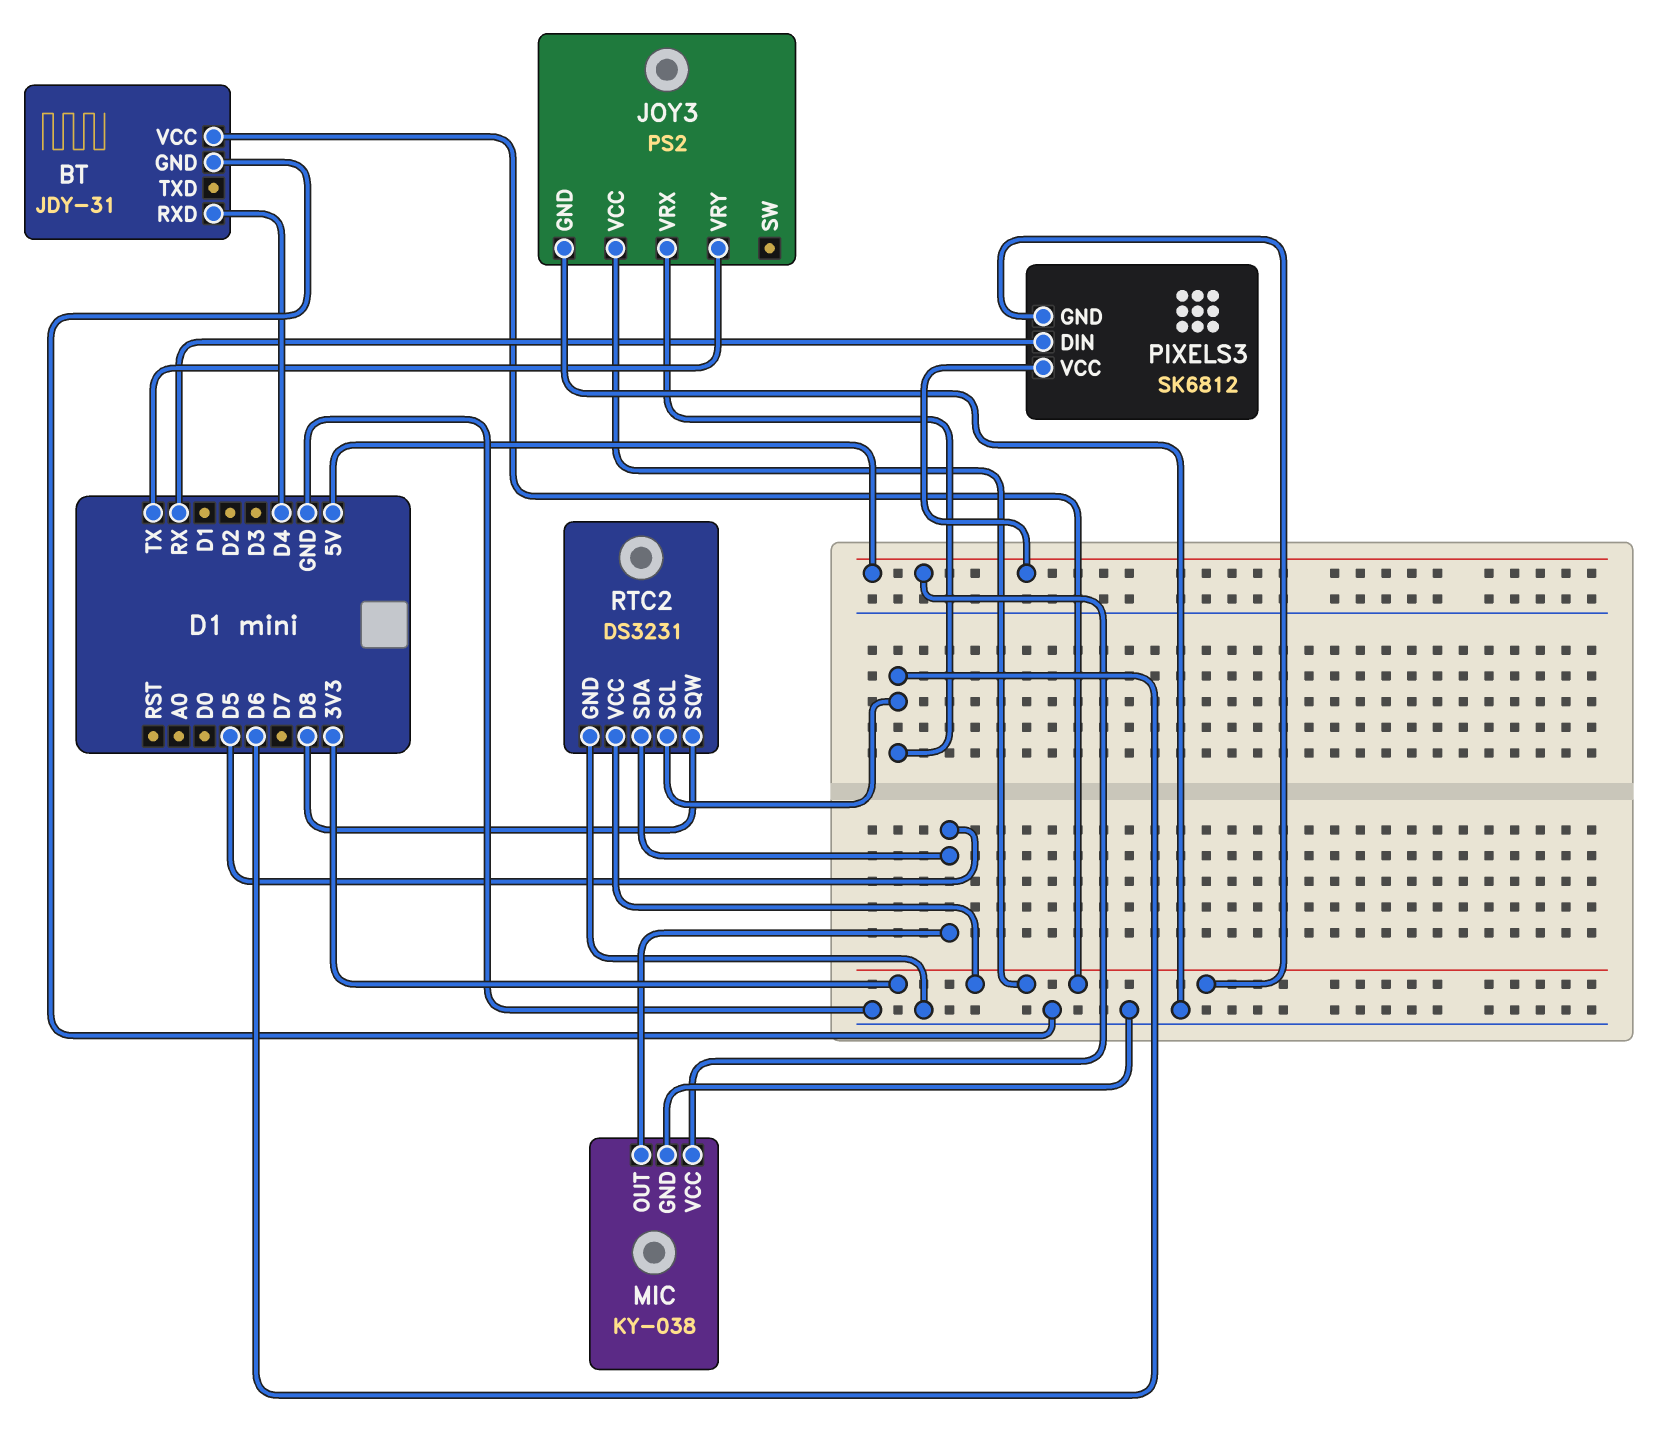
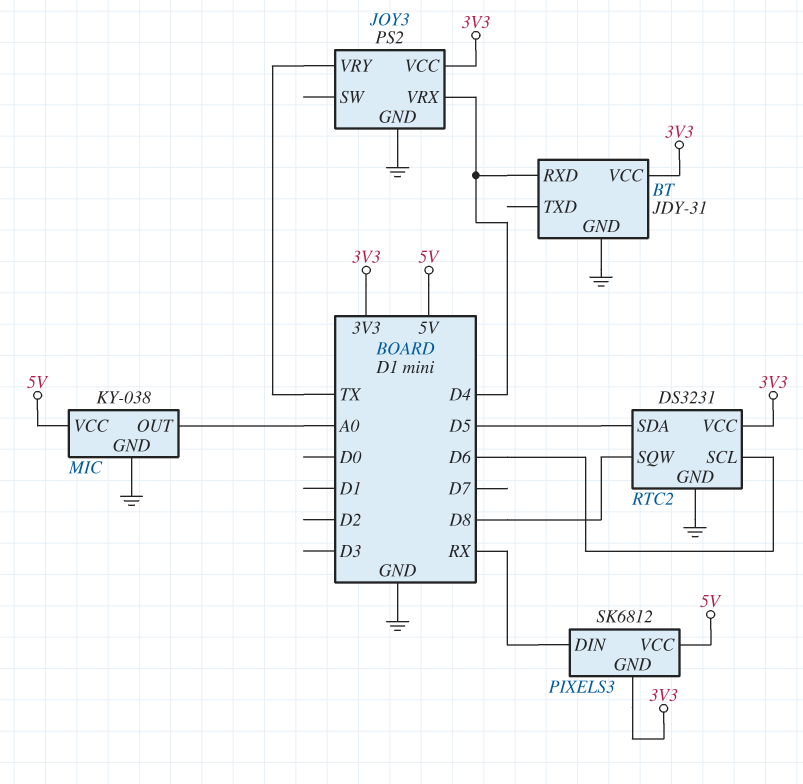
JOY3 pin VRX: D6 -> D4
MIC pin OUT: D5 -> A0

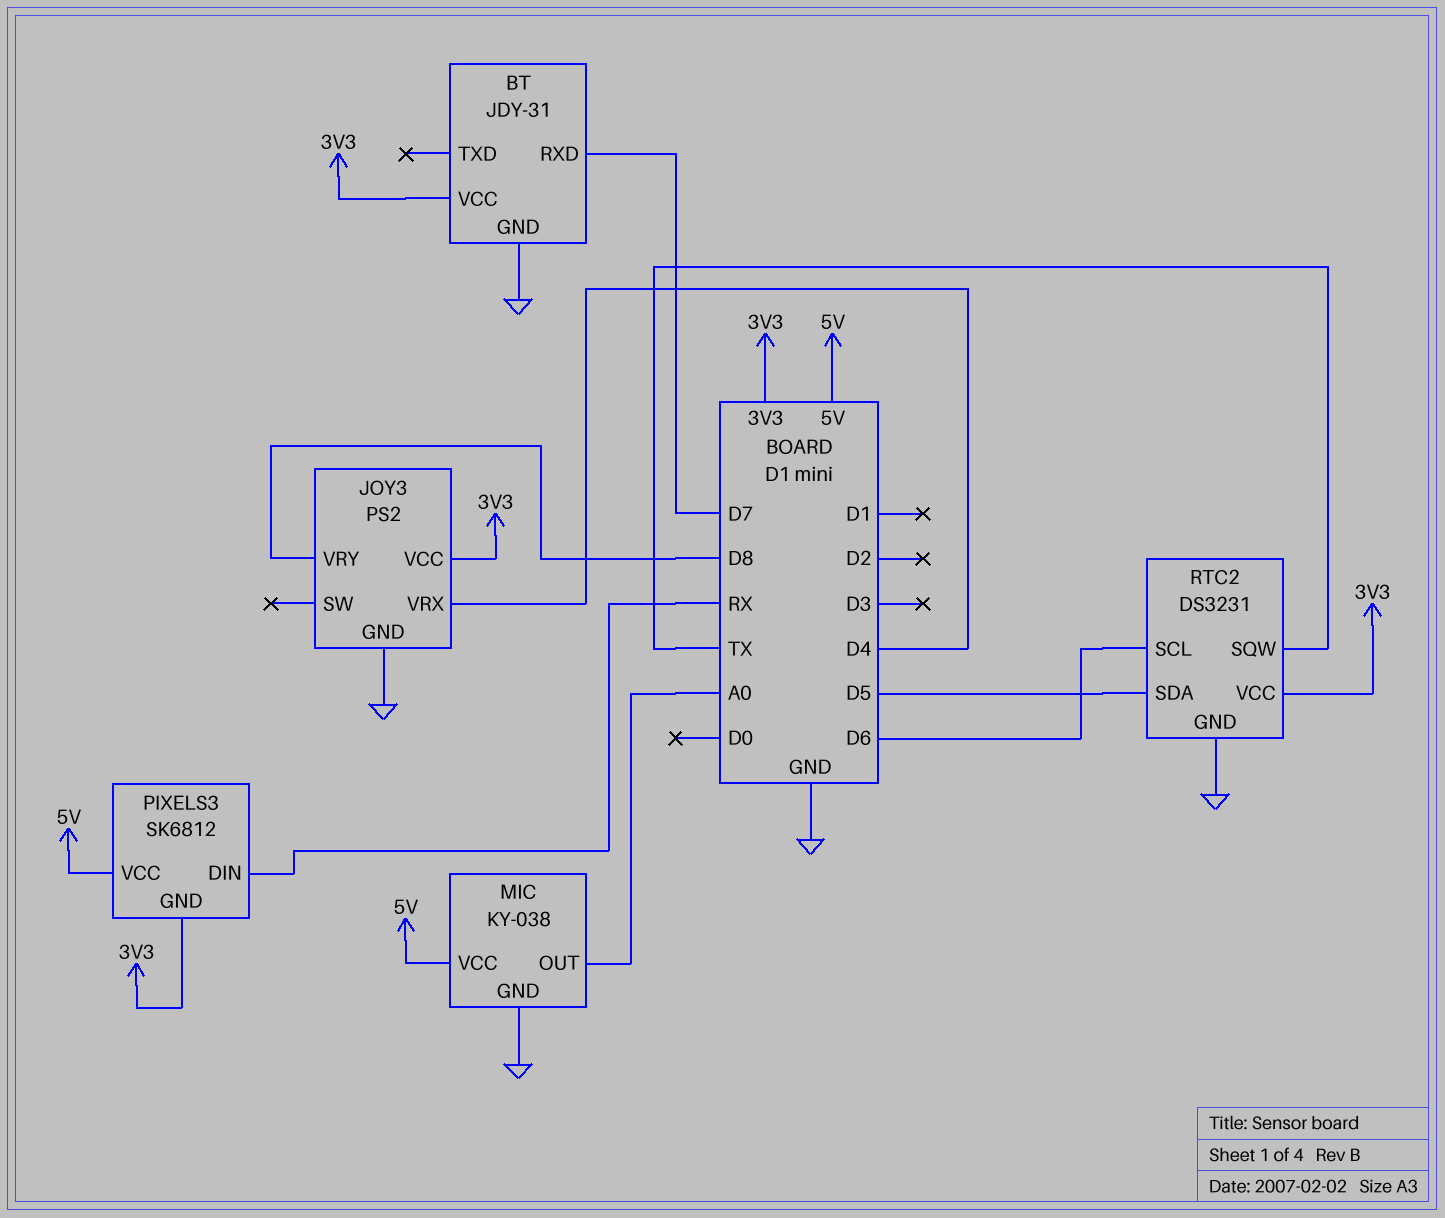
BT pin RXD: D4 -> D7
JOY3 pin VRY: TX -> D8
RTC2 pin SQW: D8 -> TX

